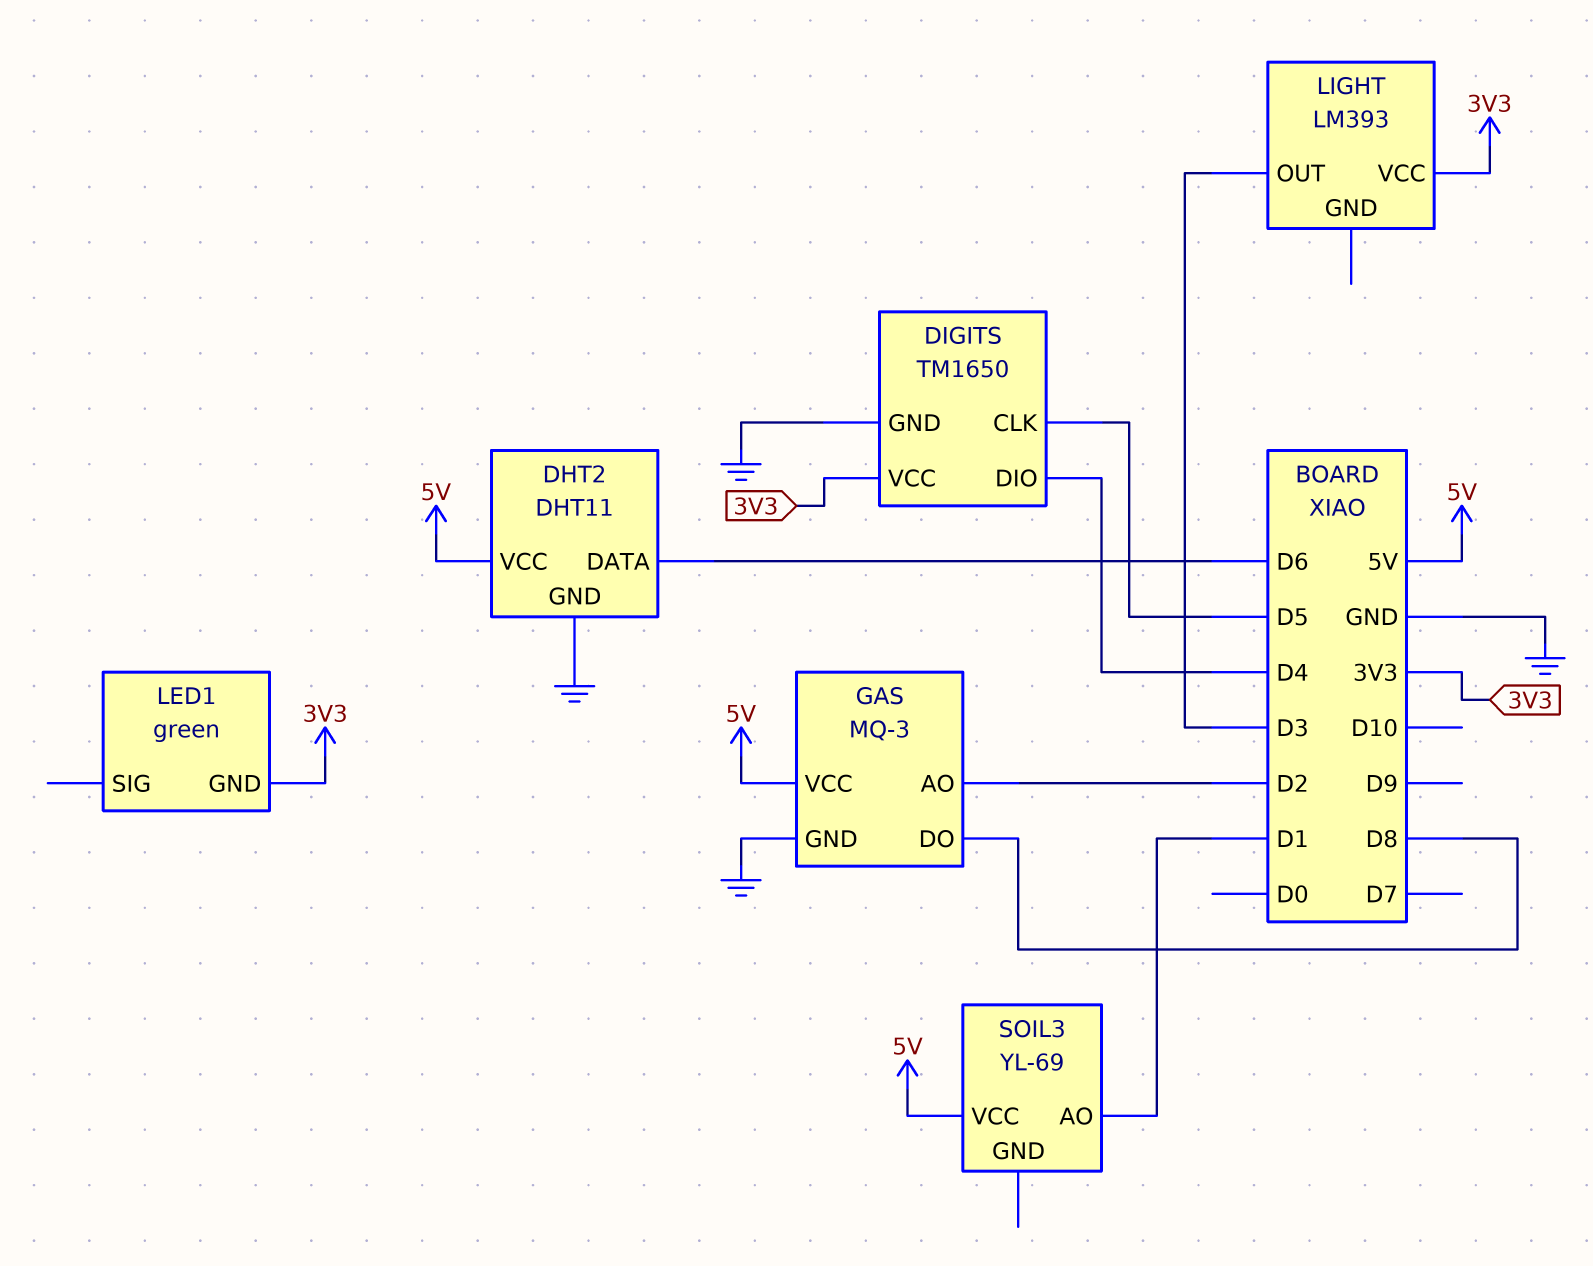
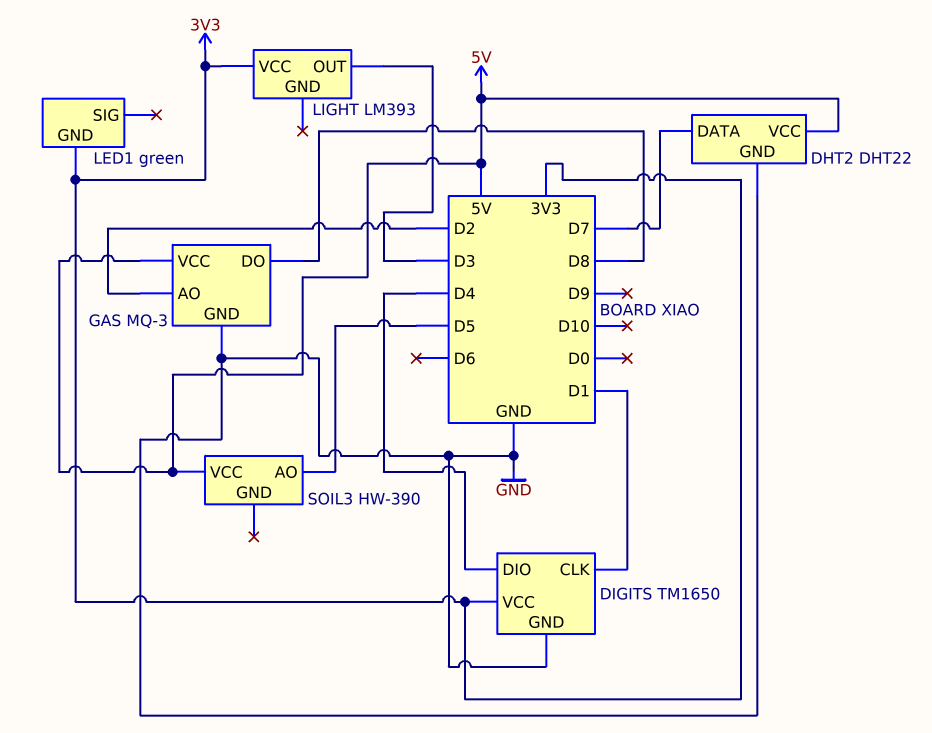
DHT2: DHT11 -> DHT22
DHT2 pin DATA: D6 -> D7
DIGITS pin CLK: D5 -> D1
SOIL3: YL-69 -> HW-390
SOIL3 pin AO: D1 -> D5

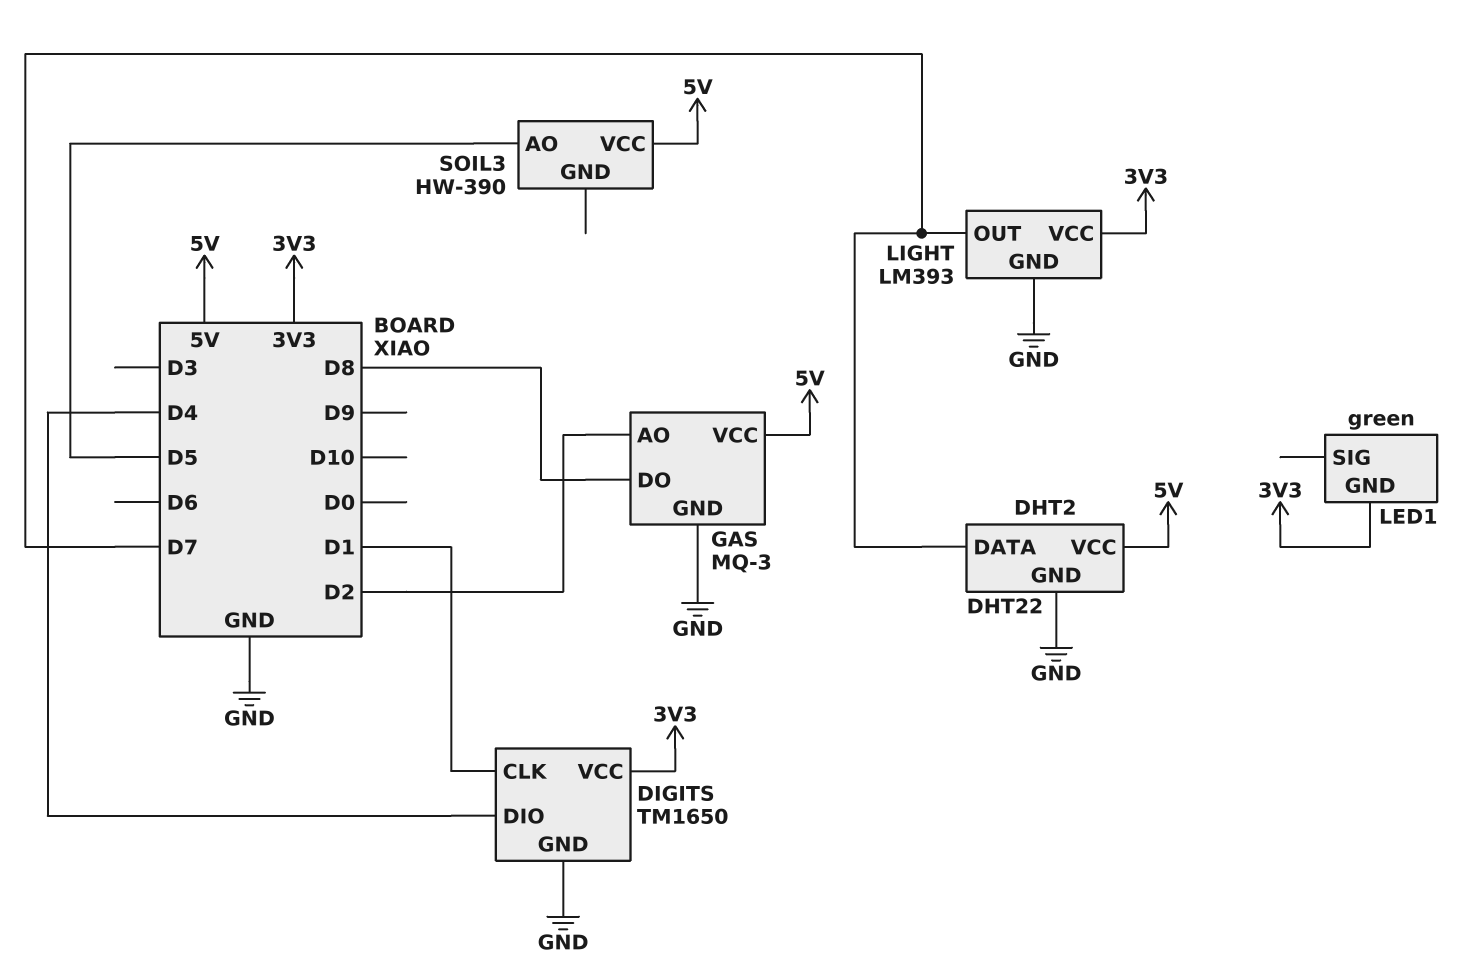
LIGHT pin GND: none -> GND
LIGHT pin OUT: D3 -> D7

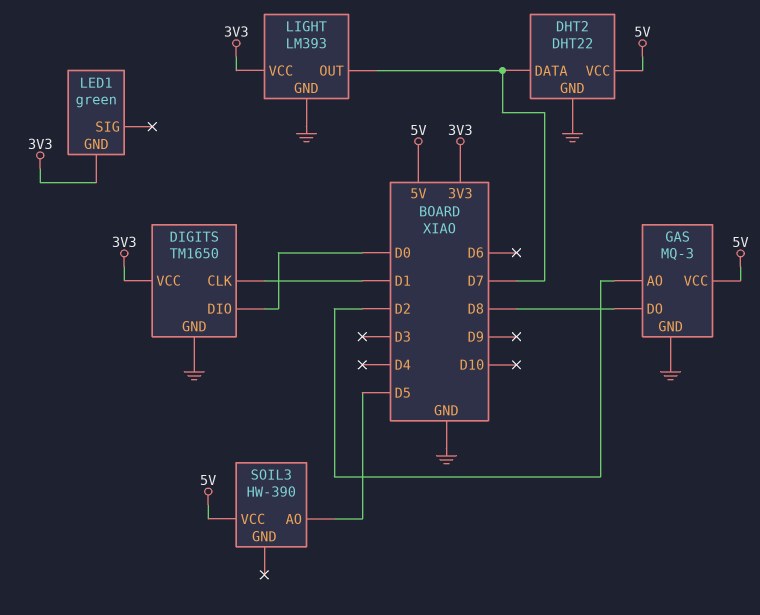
DIGITS pin DIO: D4 -> D0

